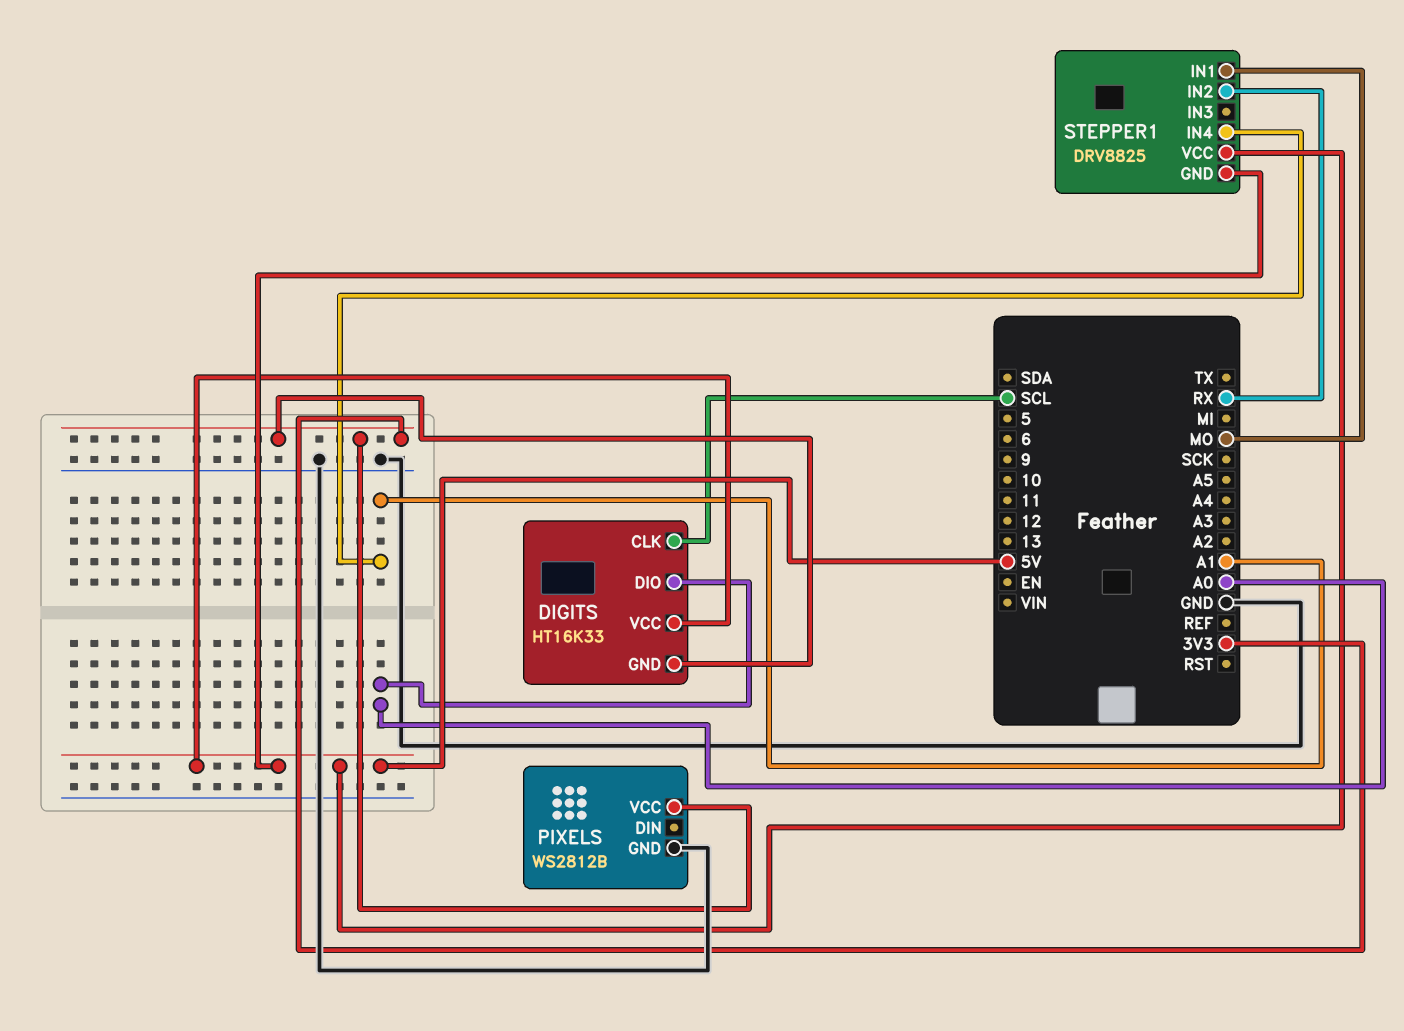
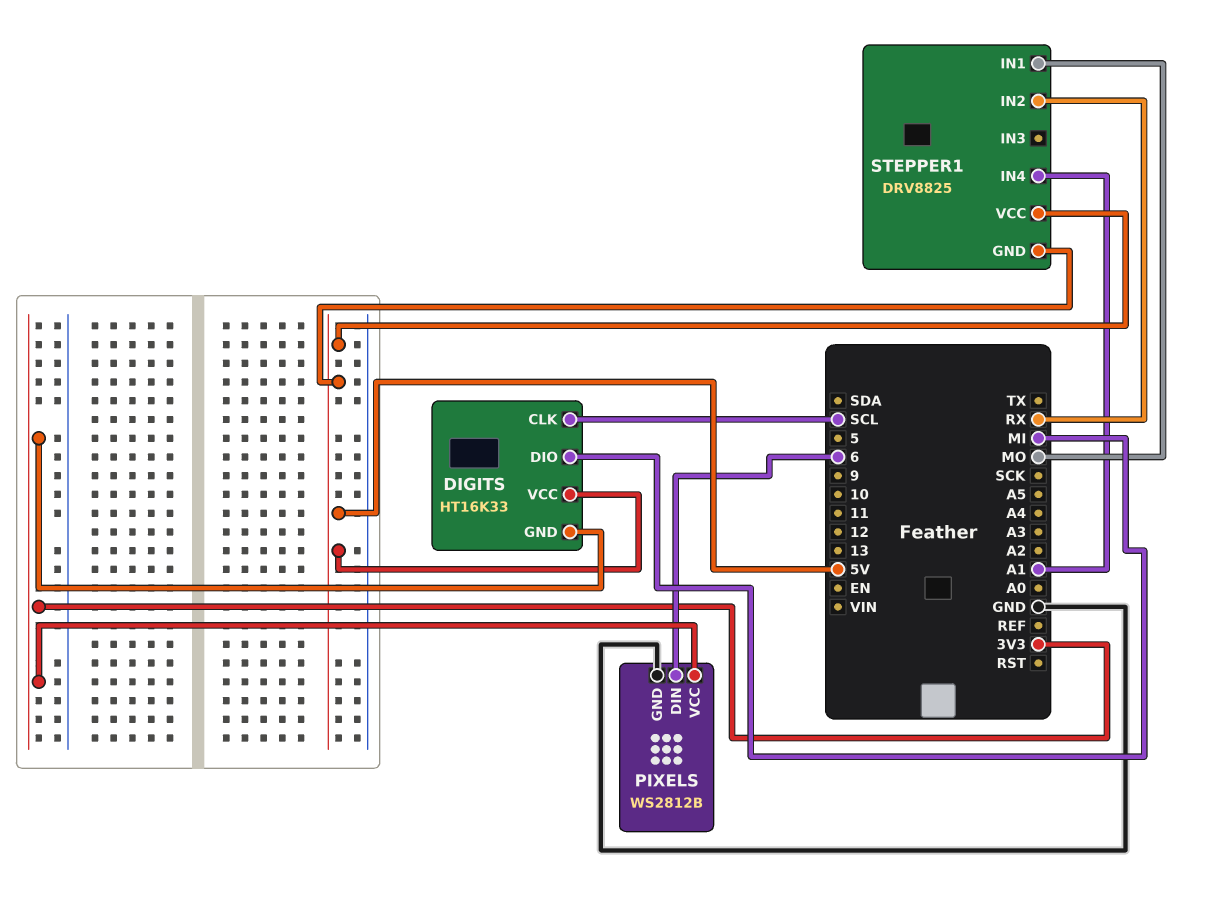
DIGITS pin DIO: A0 -> MI
PIXELS pin DIN: none -> 6

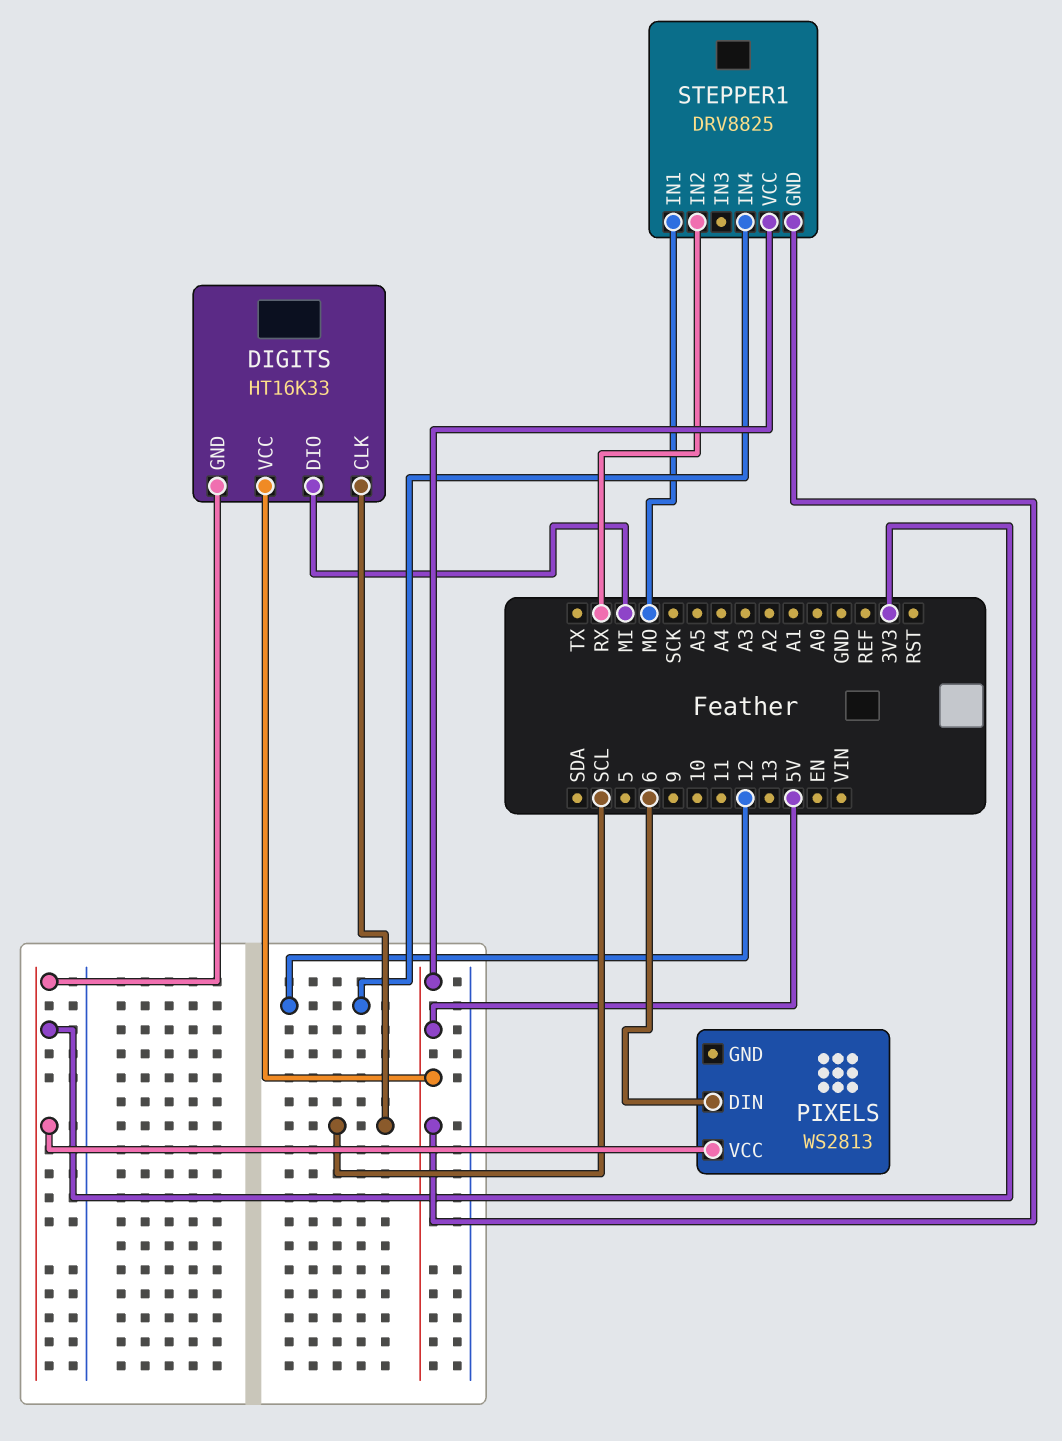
PIXELS: WS2812B -> WS2813
PIXELS pin GND: GND -> none
STEPPER1 pin IN4: A1 -> 12

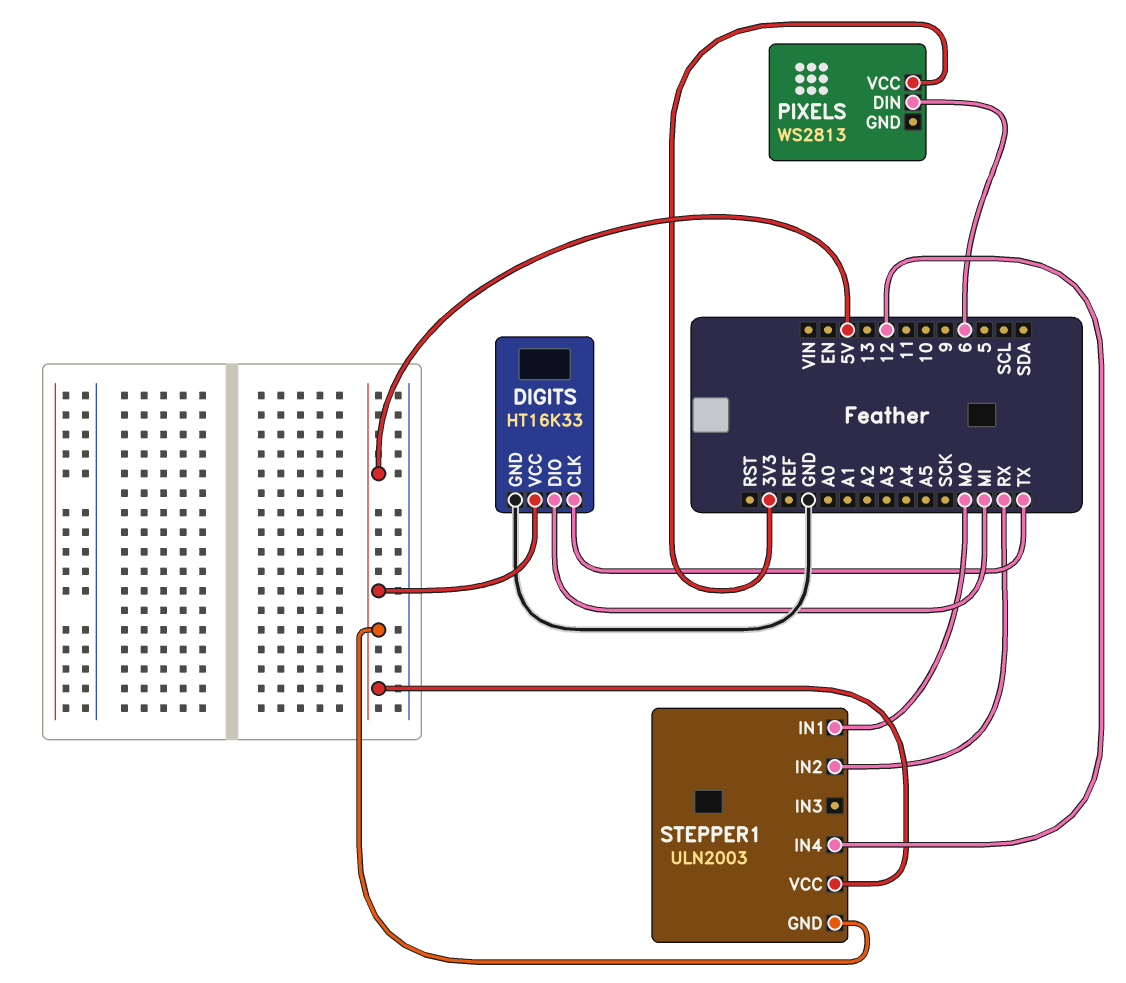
DIGITS pin CLK: SCL -> TX
DIGITS pin GND: 3V3 -> GND
STEPPER1: DRV8825 -> ULN2003

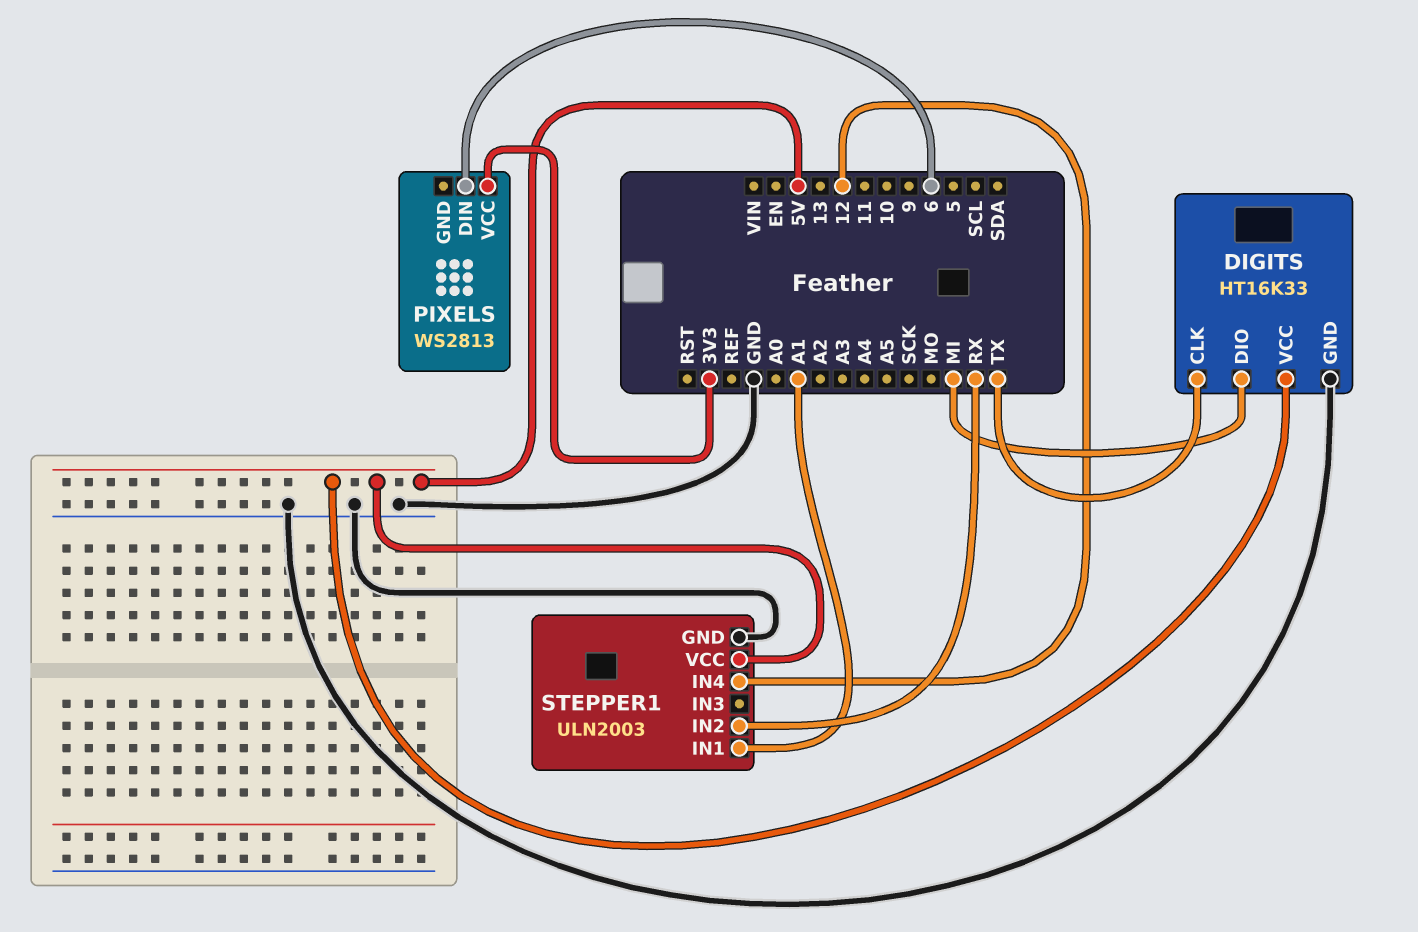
STEPPER1 pin GND: 5V -> GND
STEPPER1 pin IN1: MO -> A1

